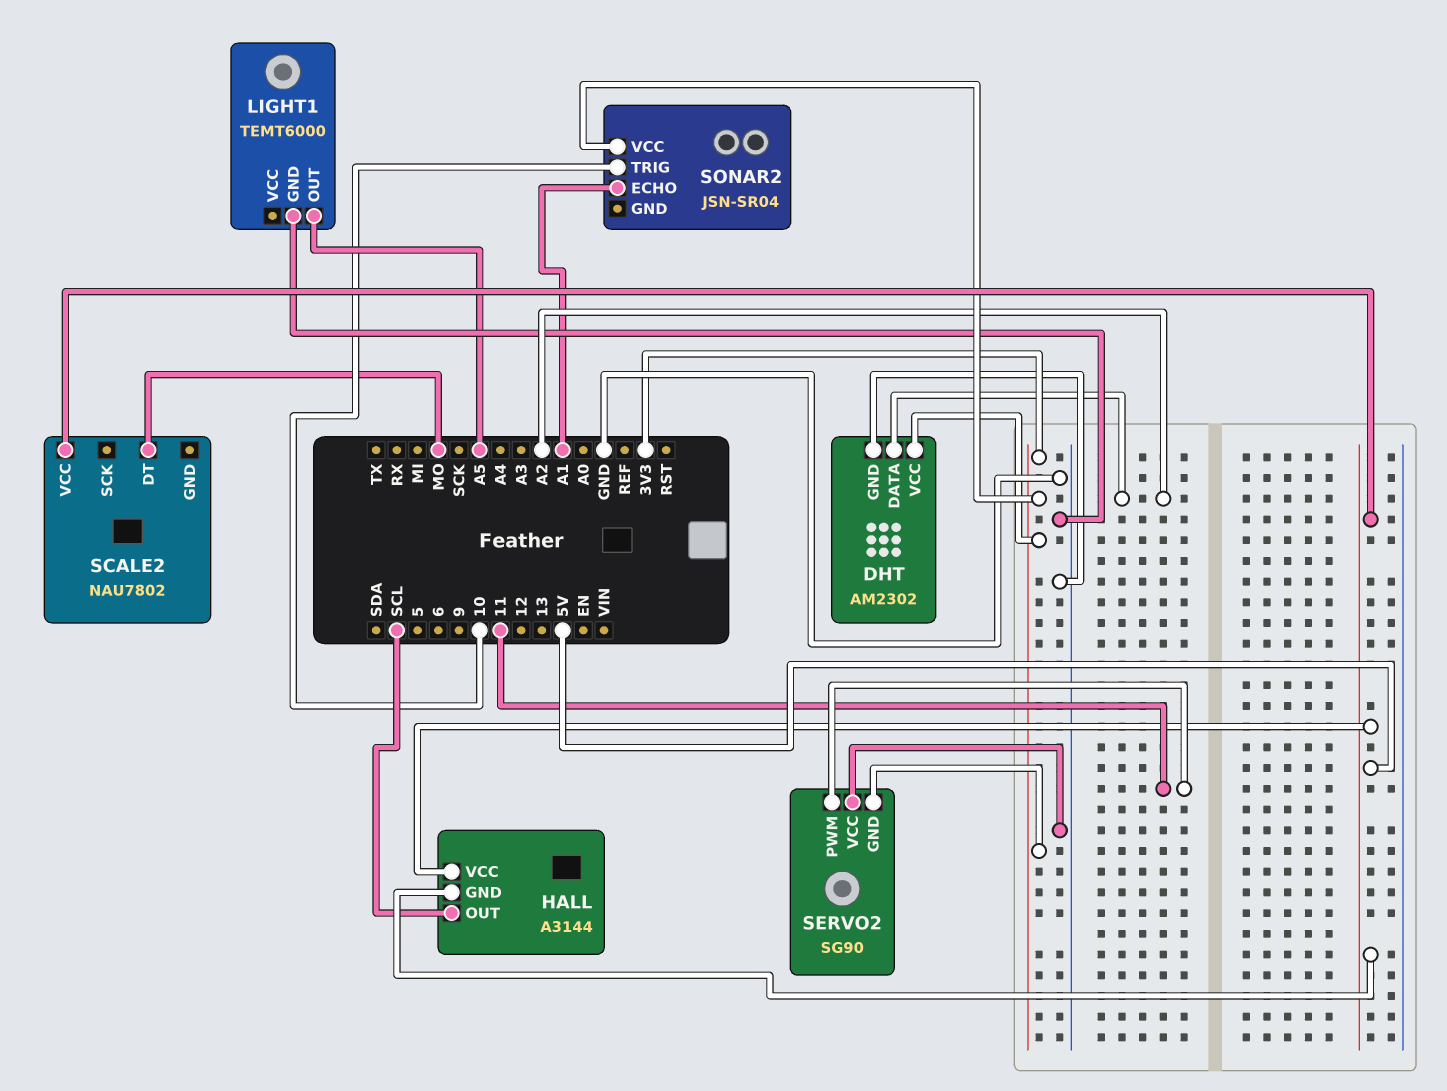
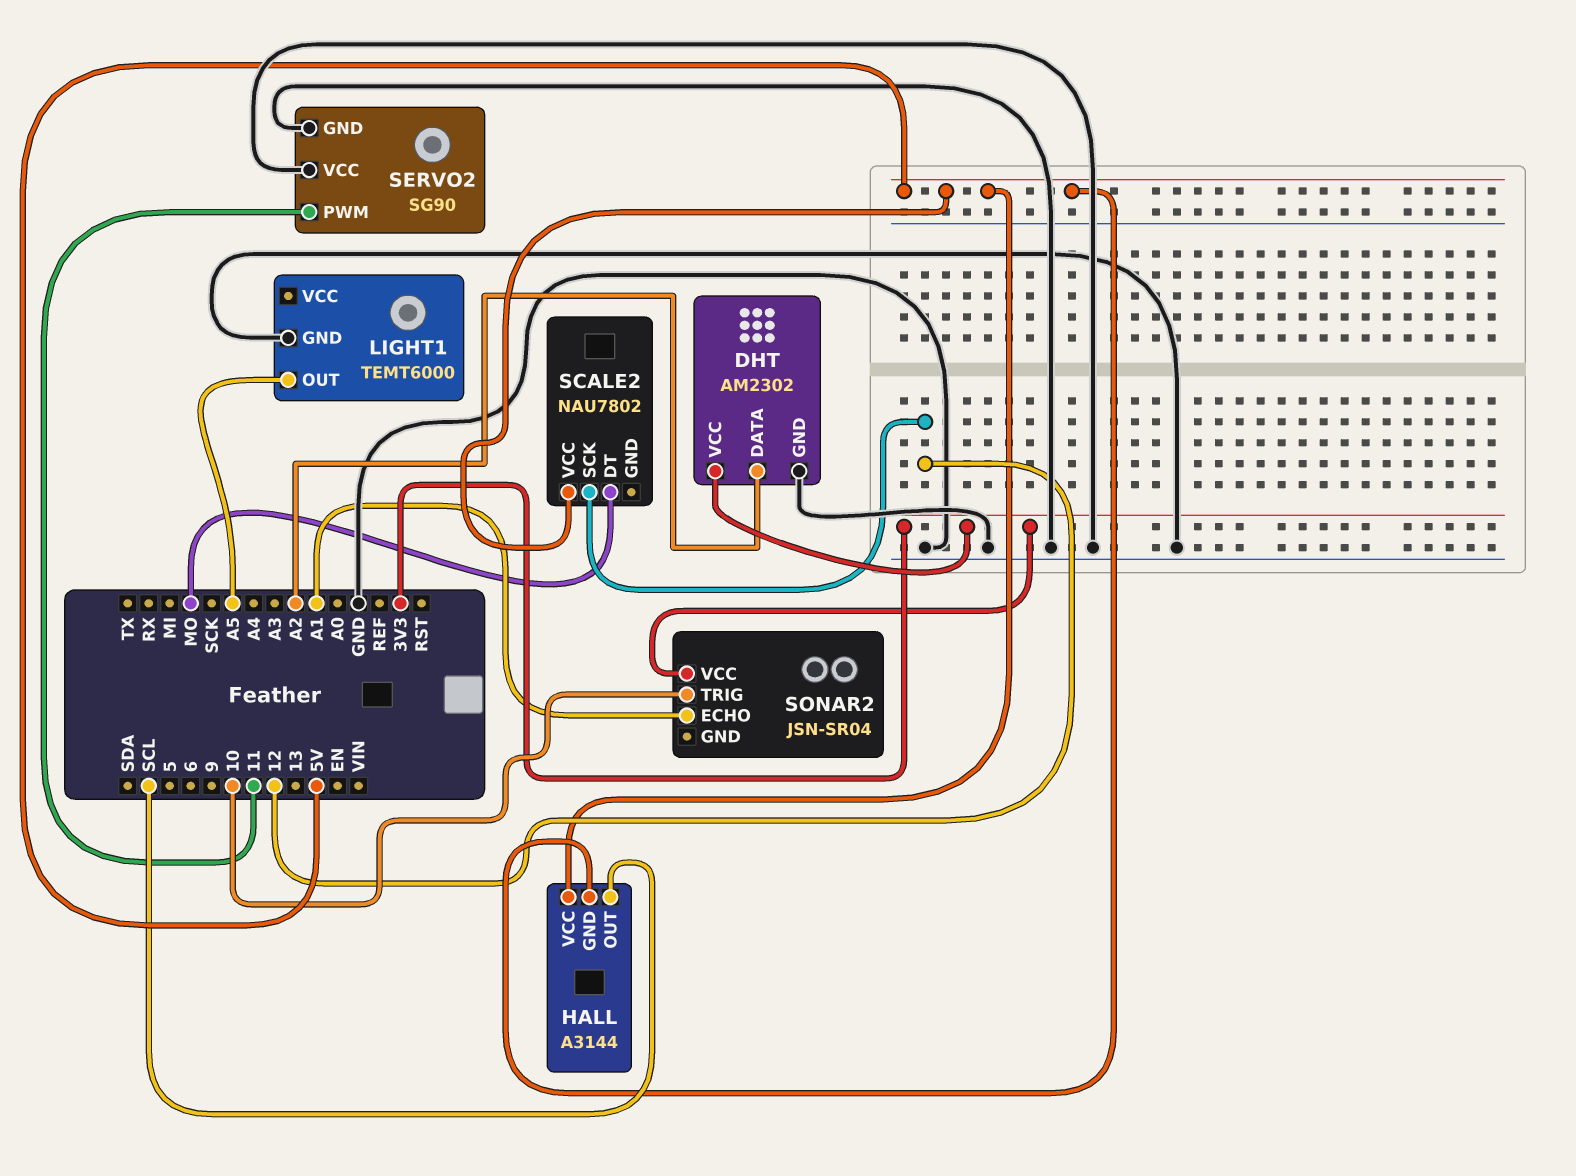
SCALE2 pin SCK: none -> 12
SERVO2 pin GND: 3V3 -> GND

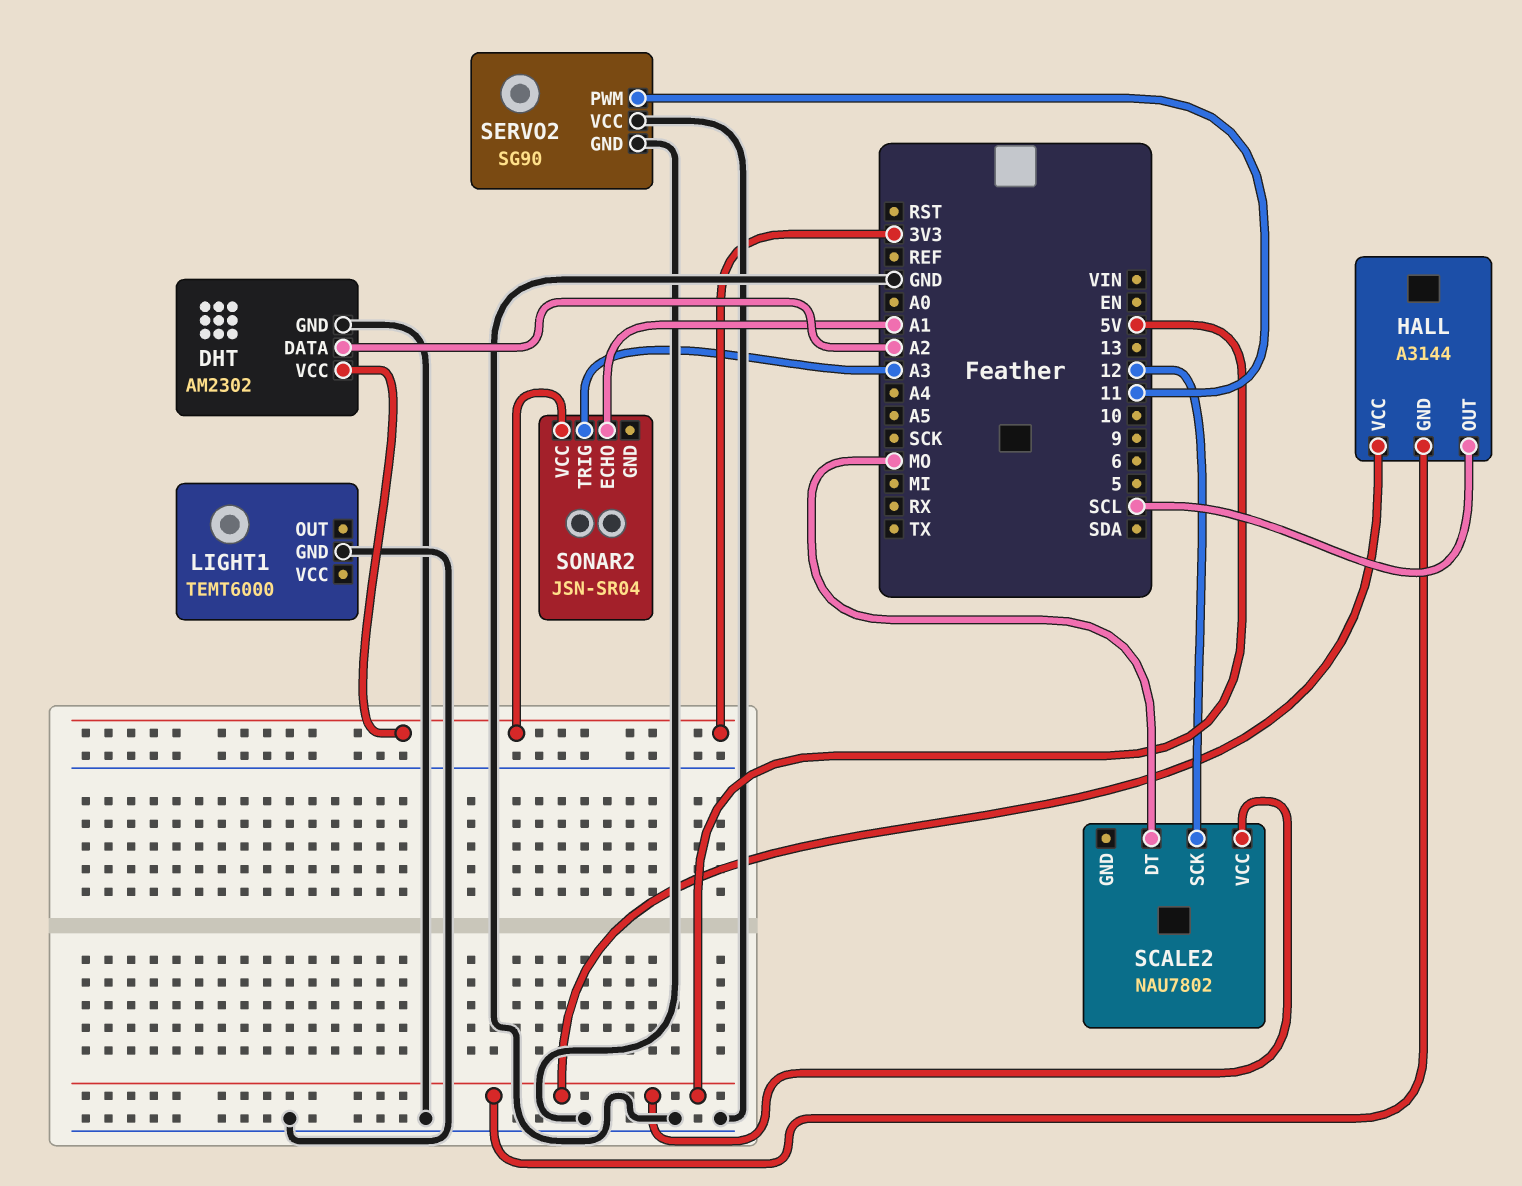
LIGHT1 pin OUT: A5 -> none
SONAR2 pin TRIG: 10 -> A3

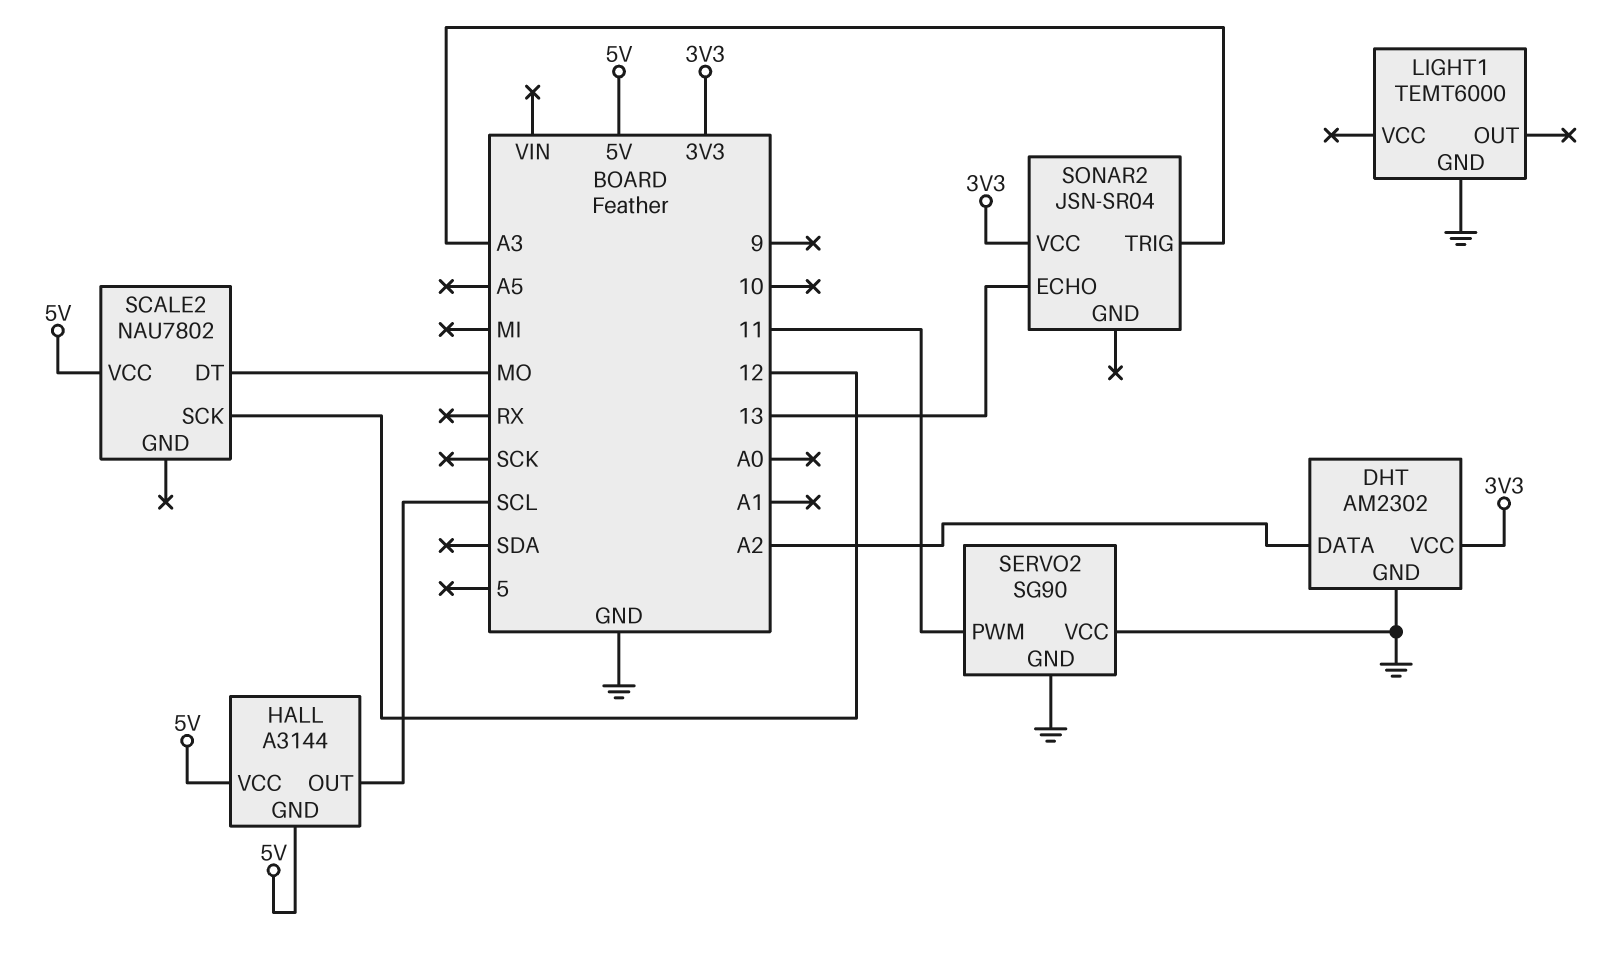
SONAR2 pin ECHO: A1 -> 13

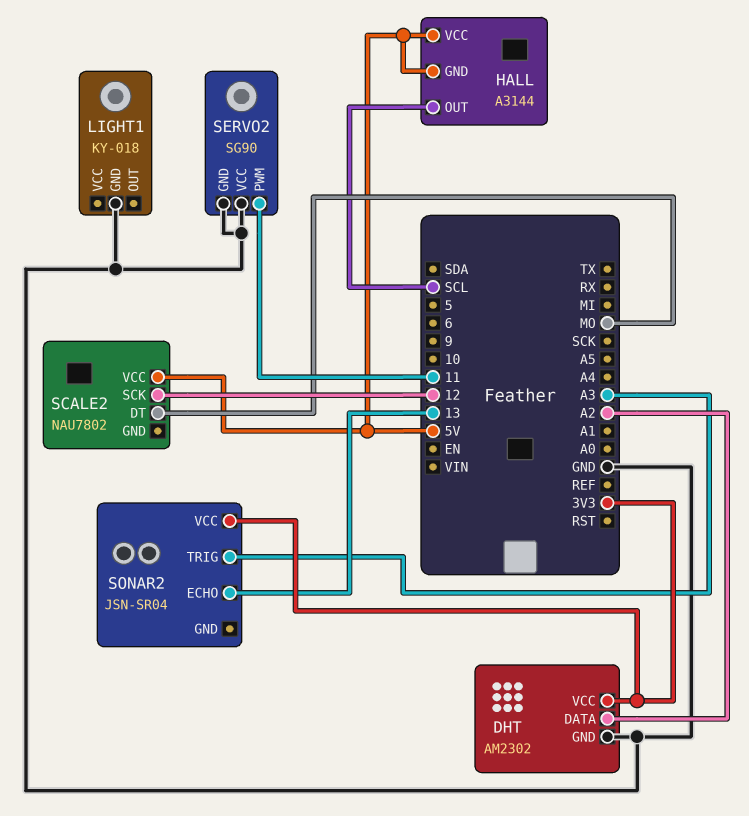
LIGHT1: TEMT6000 -> KY-018

